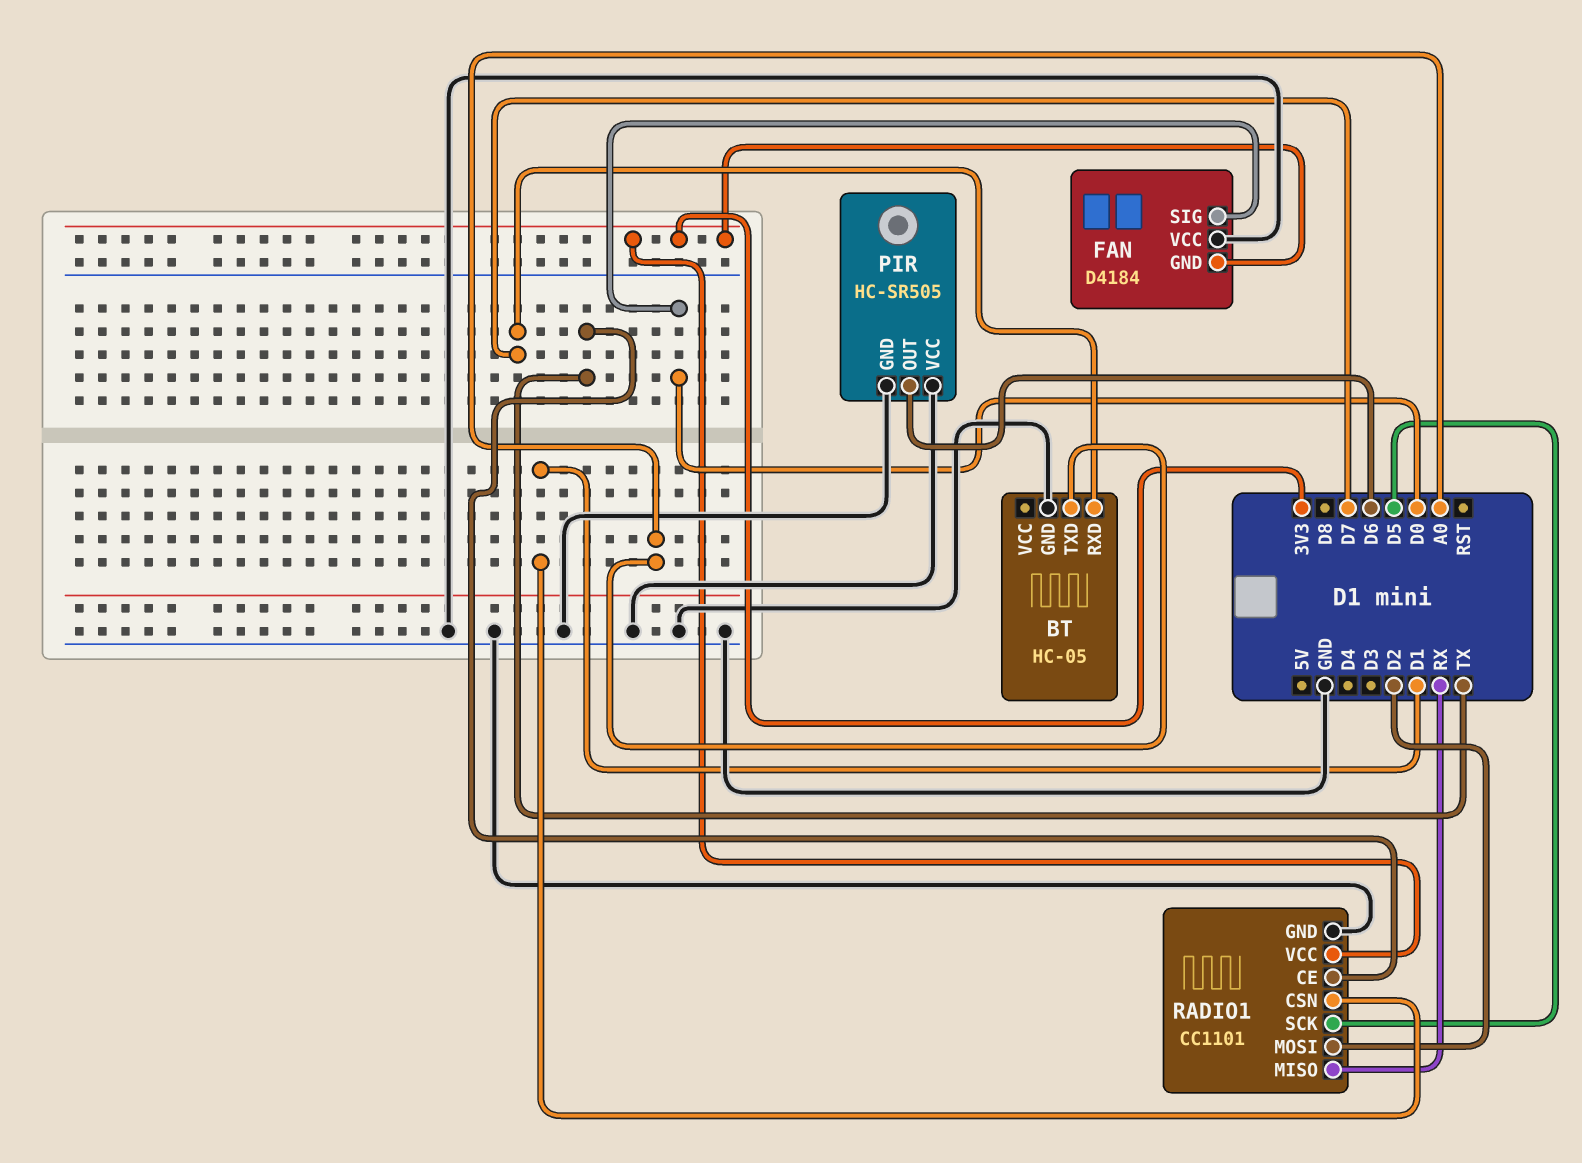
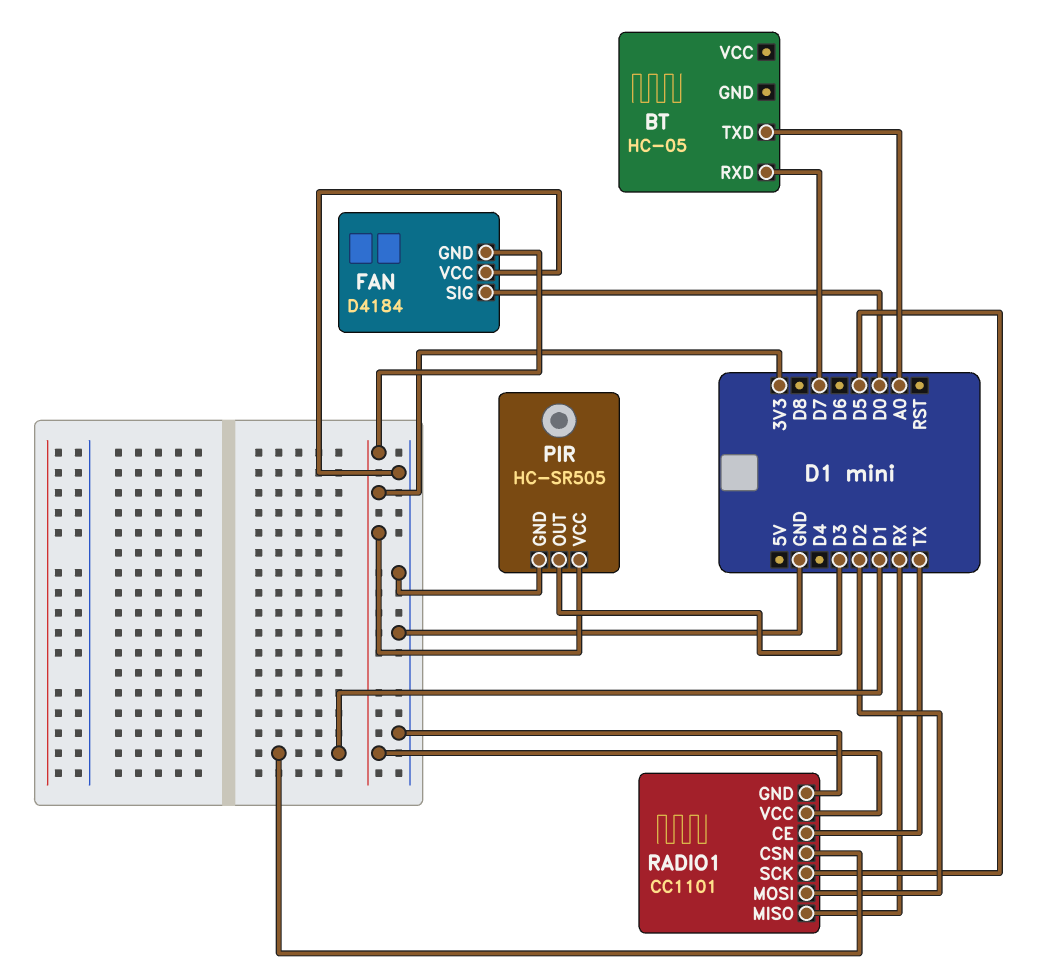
BT pin GND: GND -> none
PIR pin OUT: D6 -> D3
PIR pin VCC: GND -> 3V3

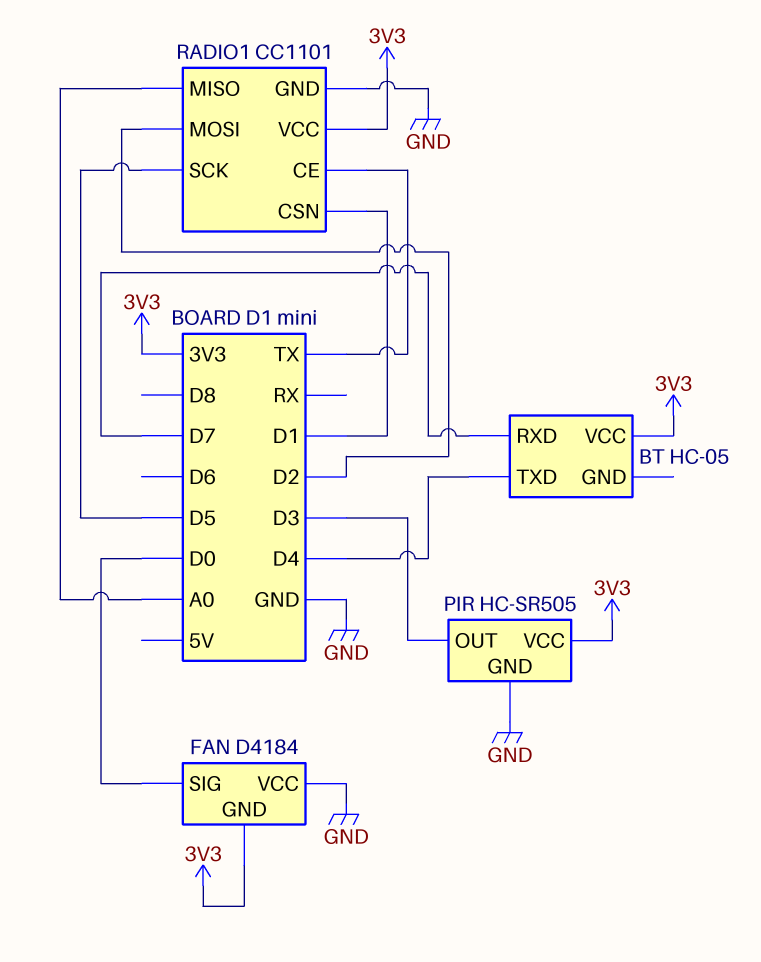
BT pin TXD: A0 -> D4
BT pin VCC: none -> 3V3
RADIO1 pin MISO: RX -> A0

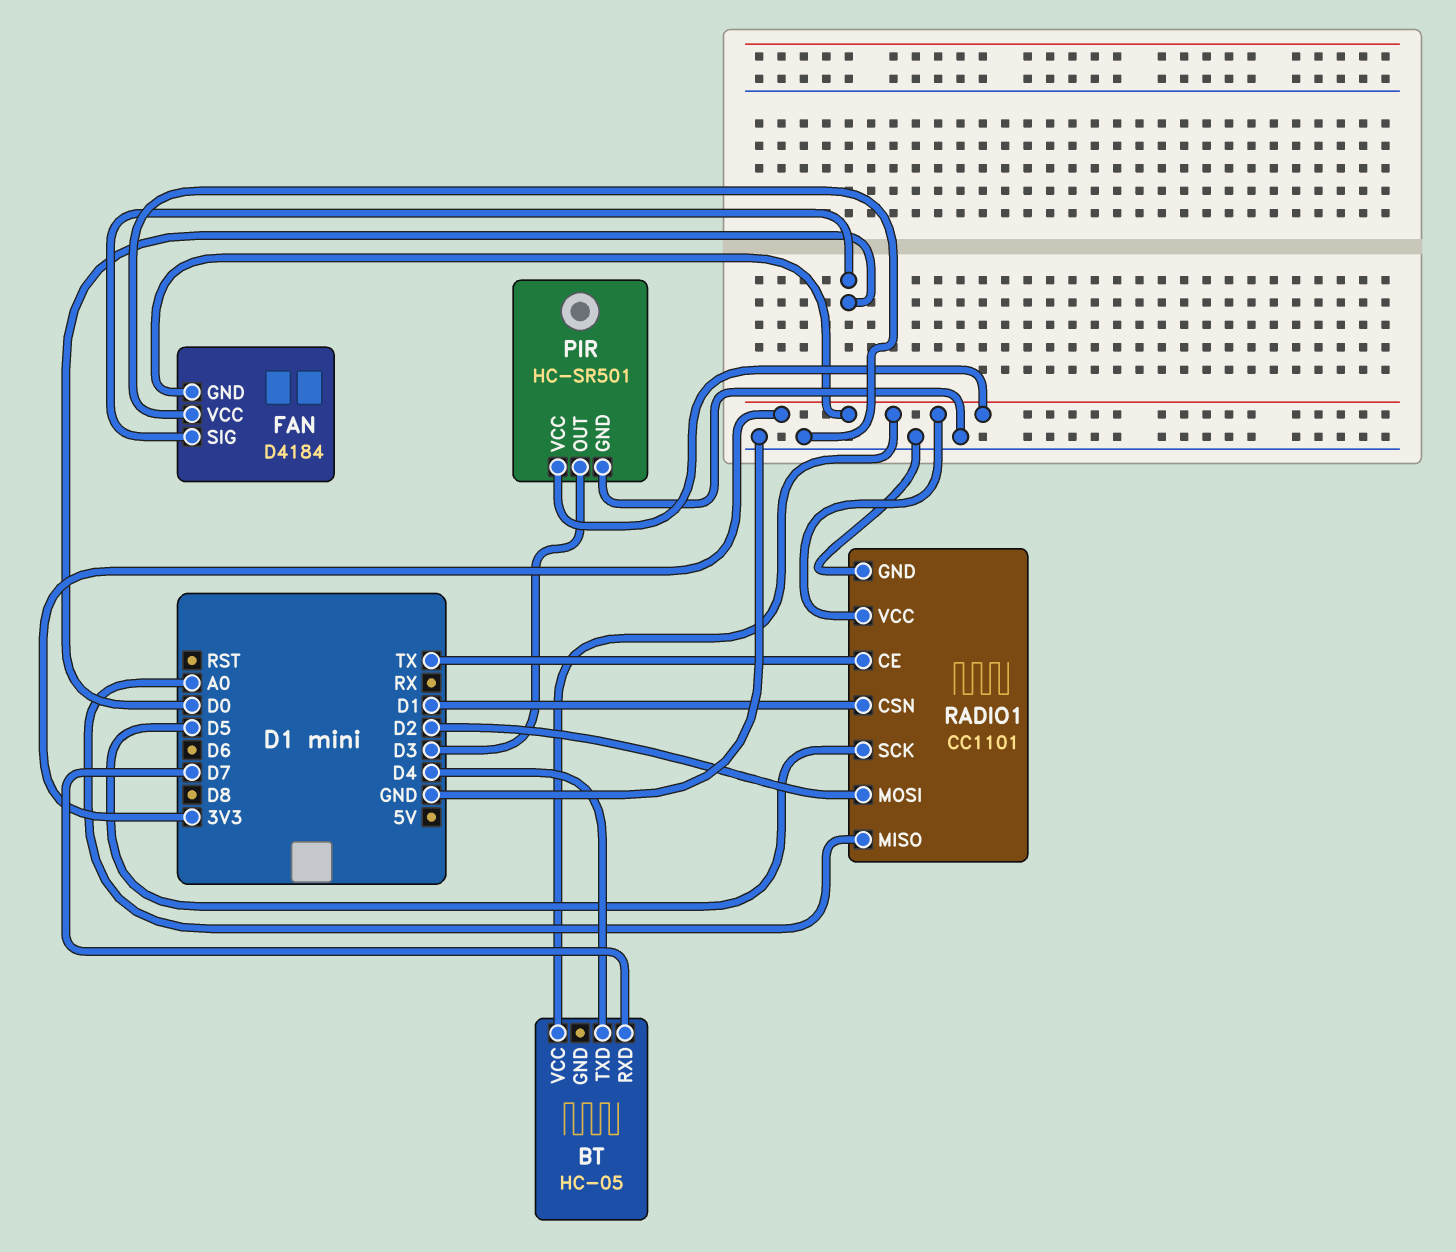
PIR: HC-SR505 -> HC-SR501

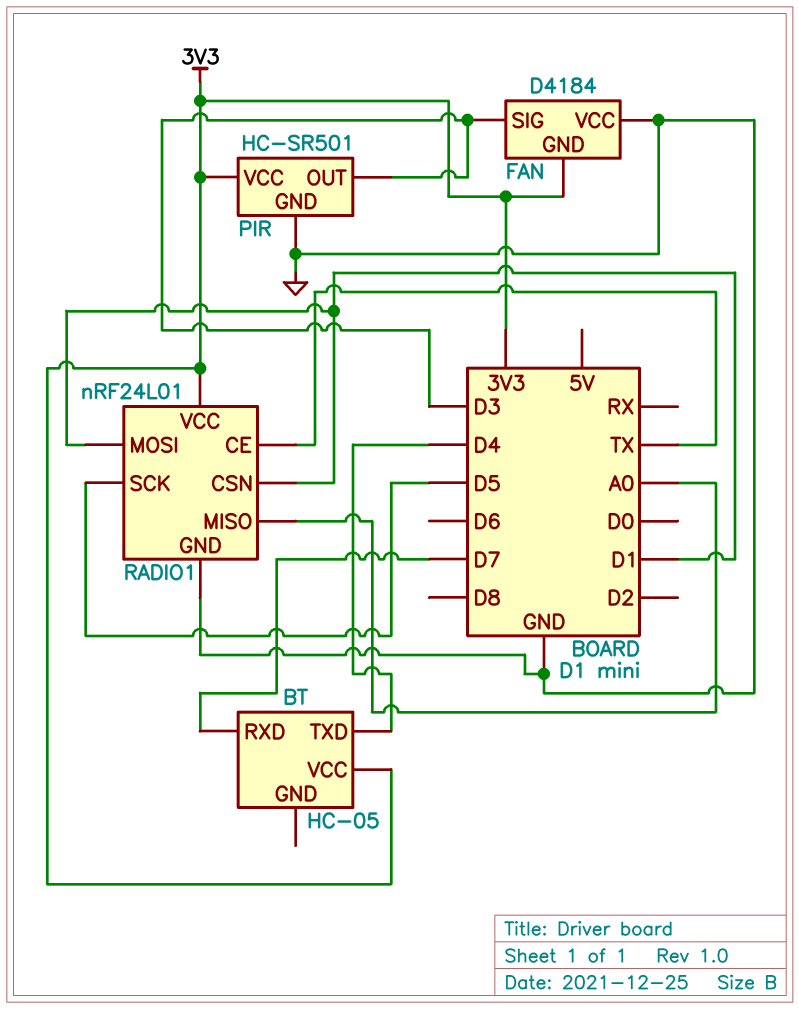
FAN pin SIG: D0 -> D3
RADIO1: CC1101 -> nRF24L01
RADIO1 pin MOSI: D2 -> D1

